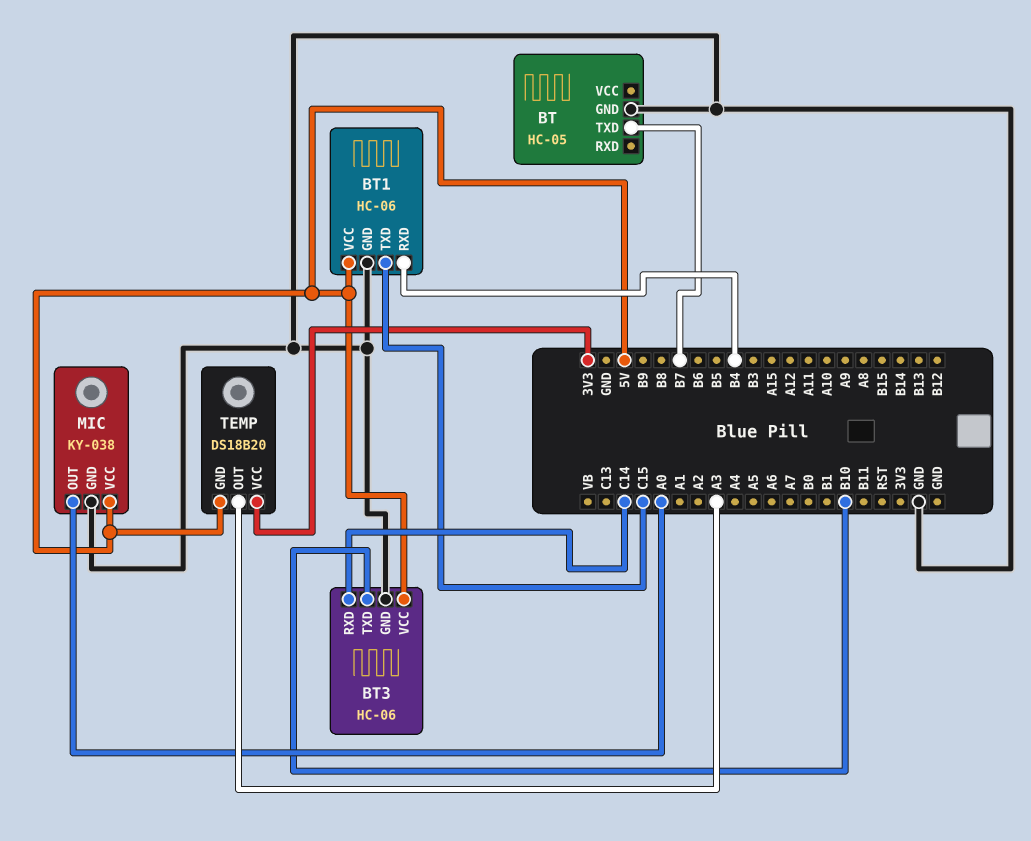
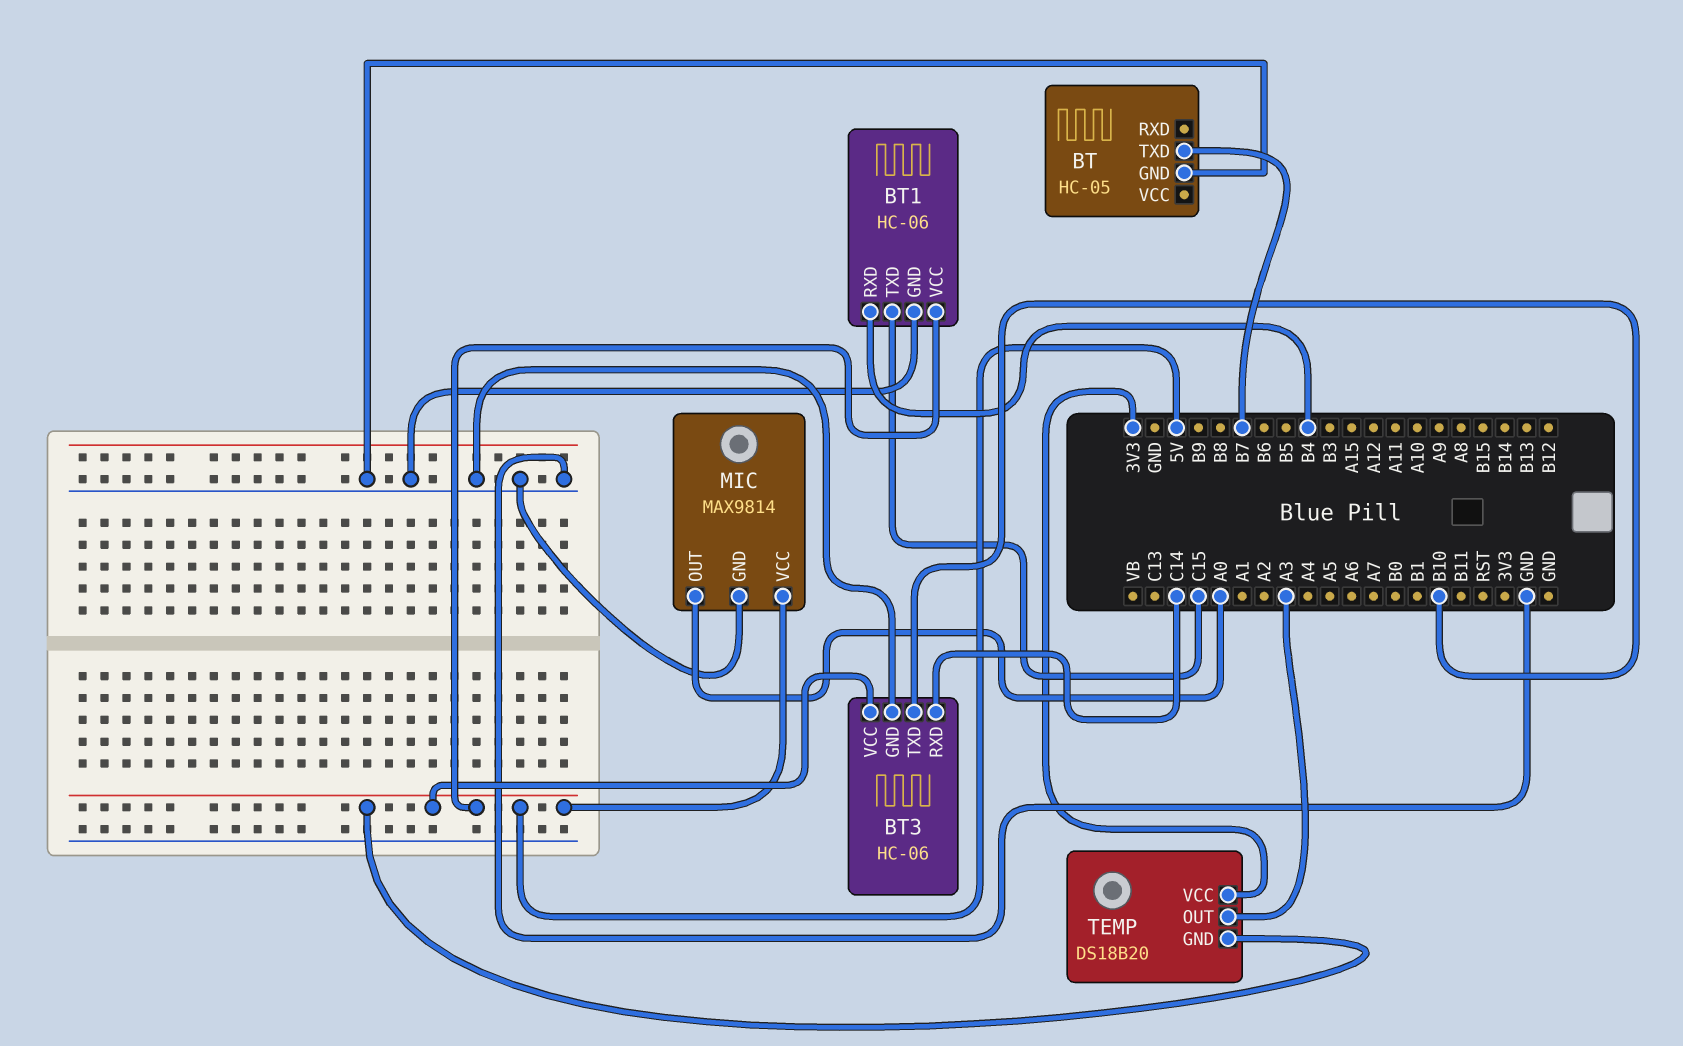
MIC: KY-038 -> MAX9814

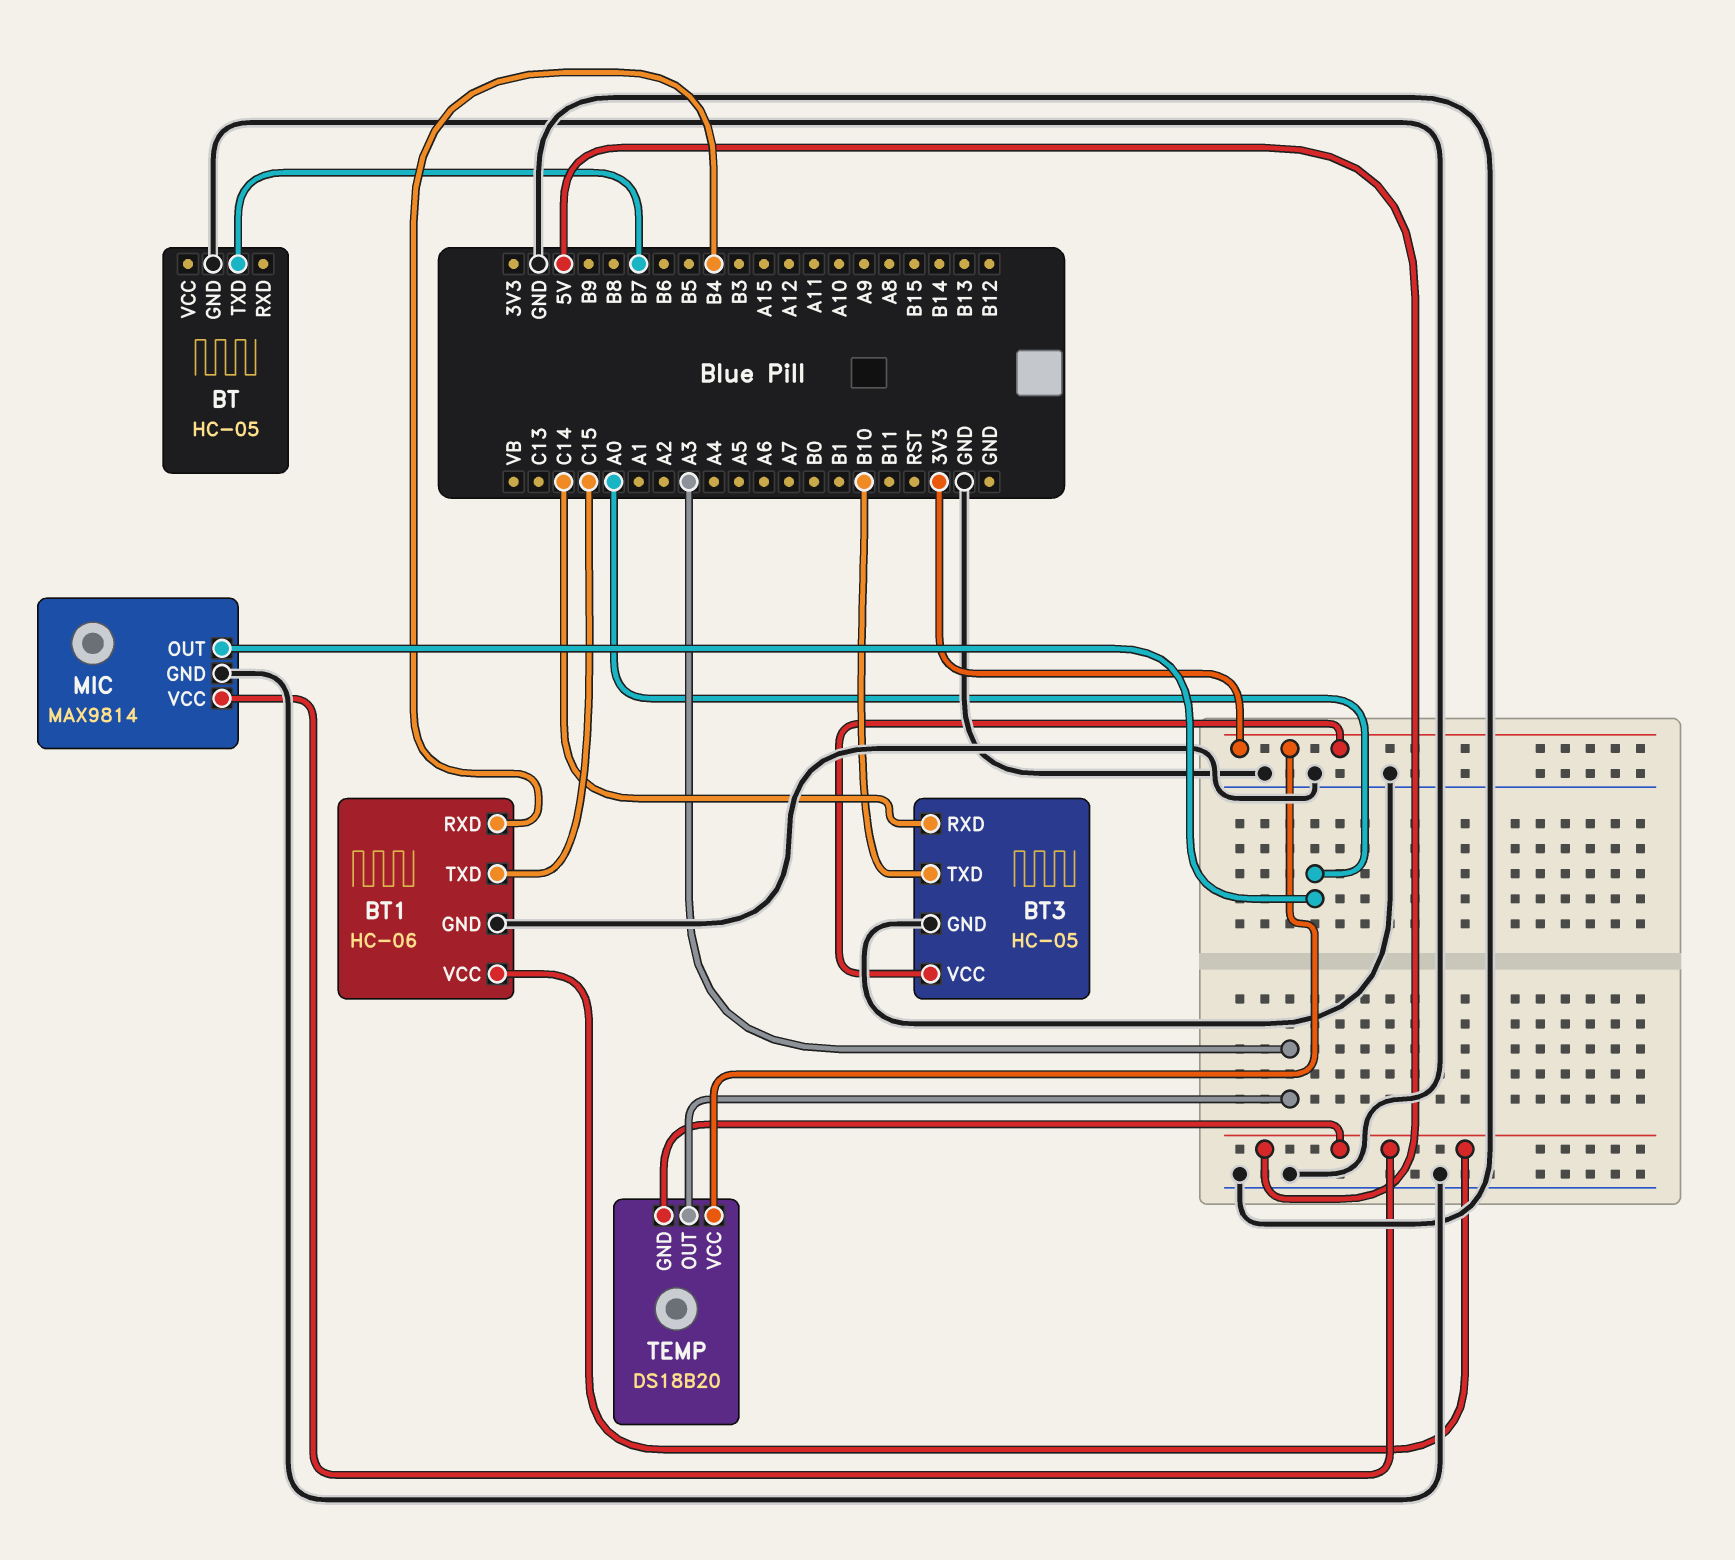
BT3: HC-06 -> HC-05
BT3 pin VCC: 5V -> 3V3

